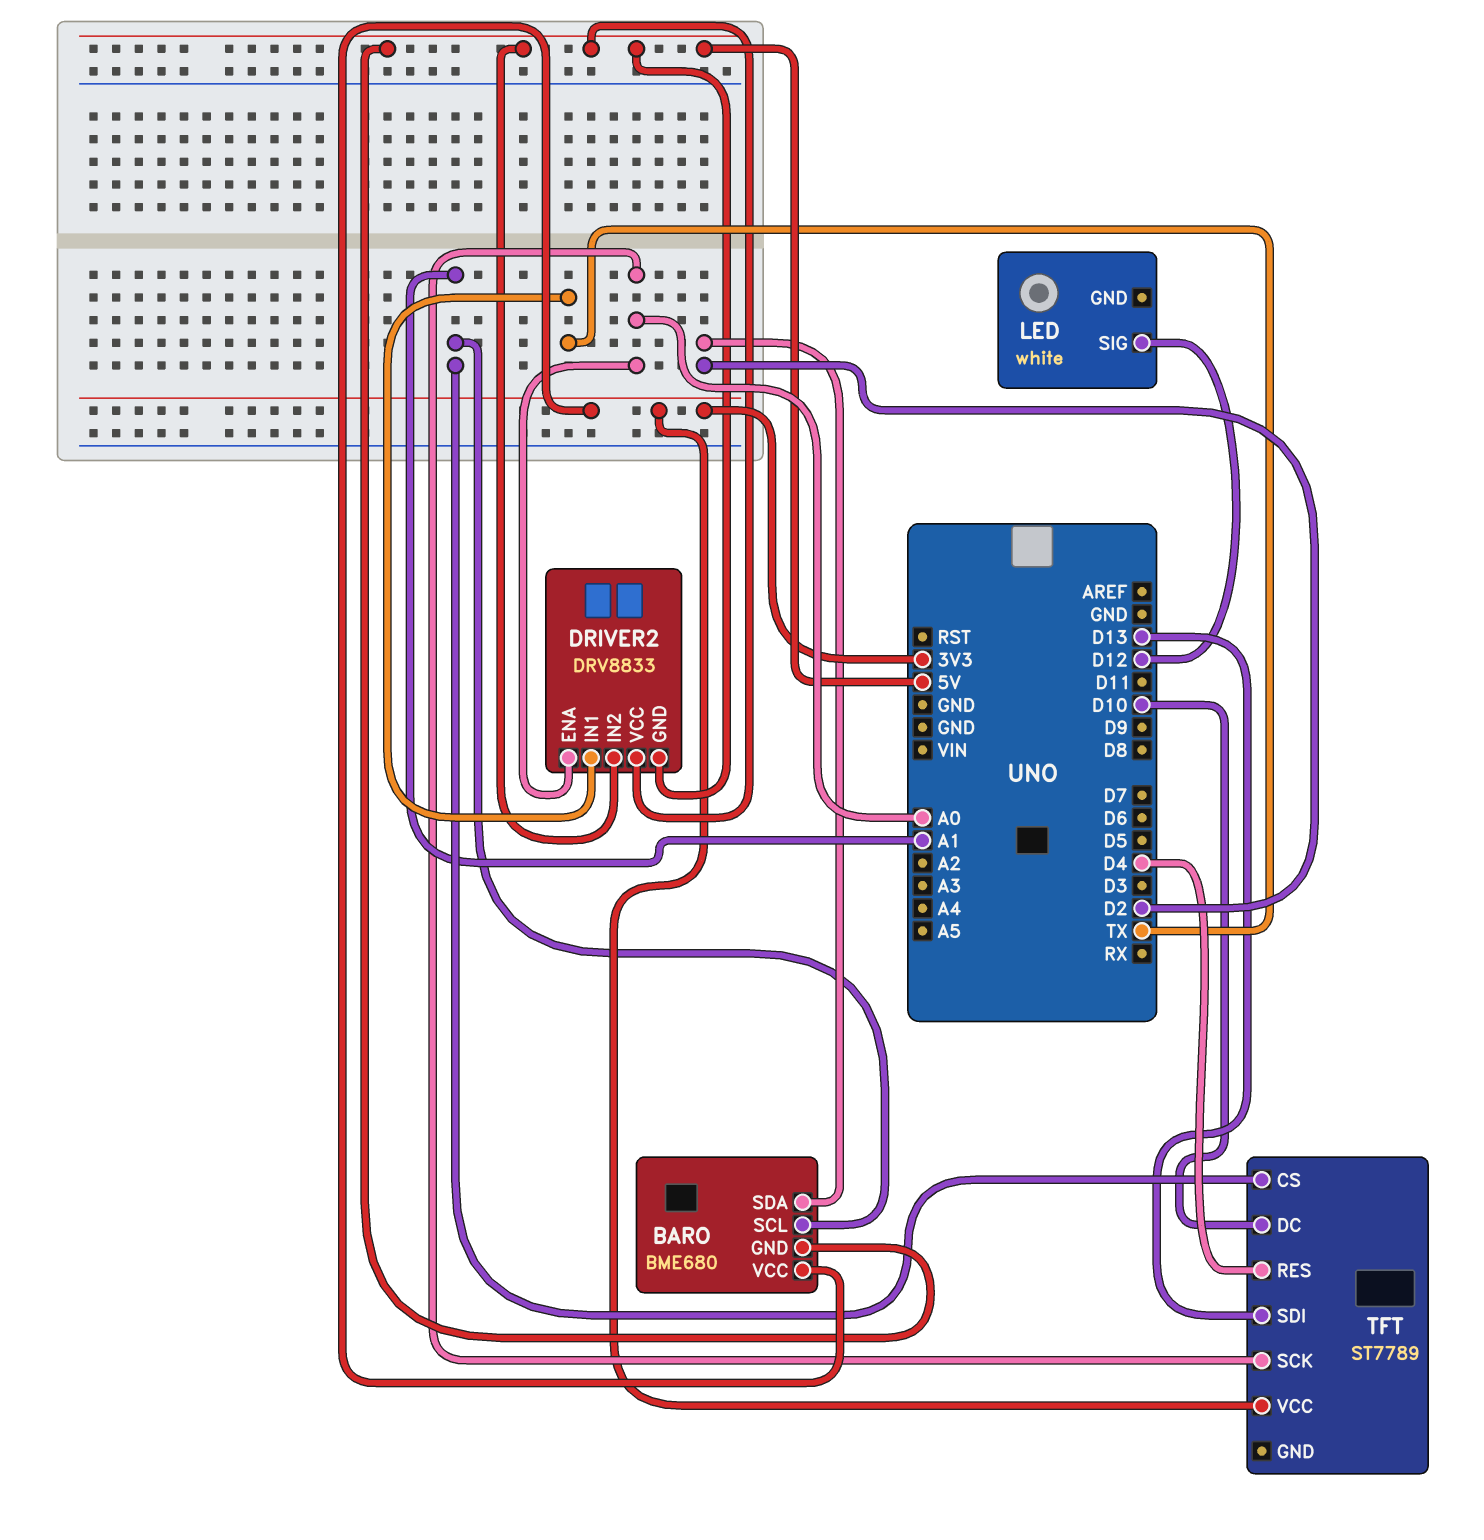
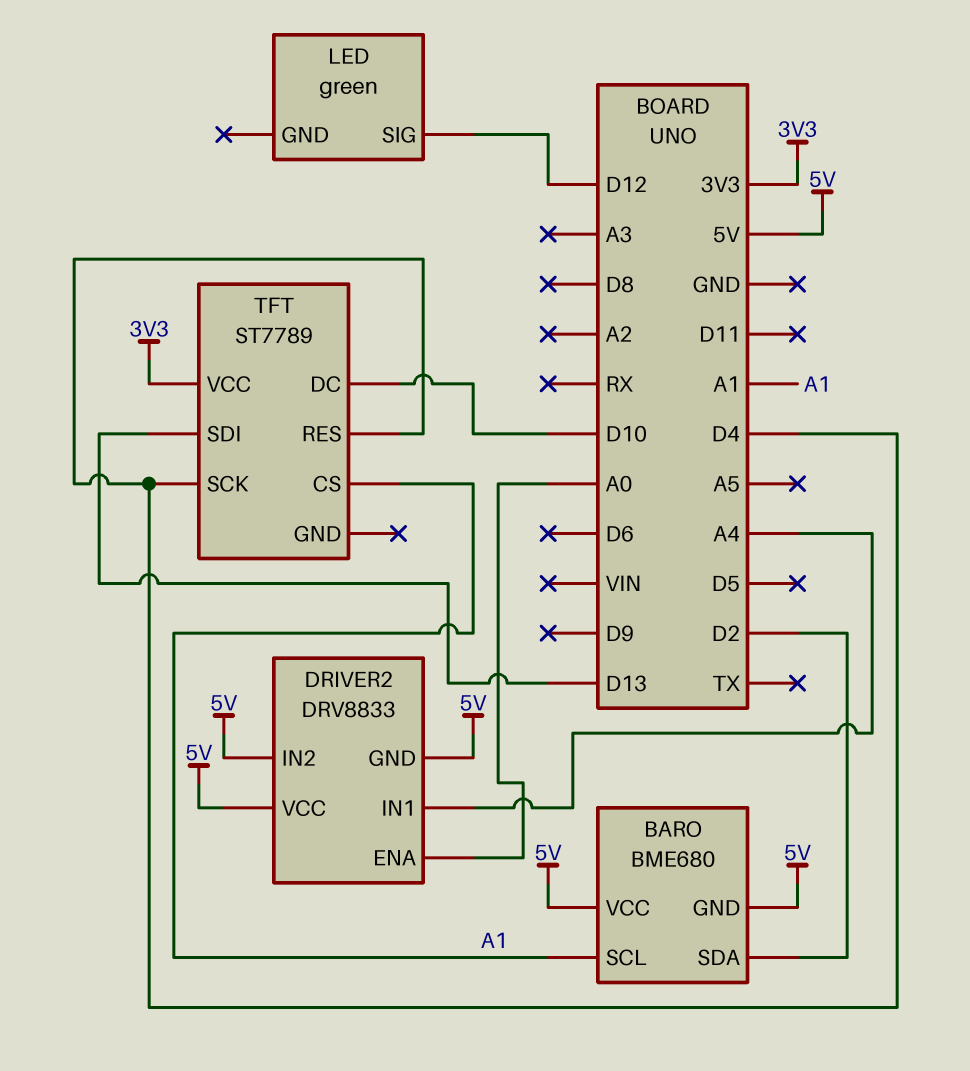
BARO pin VCC: 3V3 -> 5V
DRIVER2 pin IN1: TX -> A4
LED: white -> green
TFT pin SCK: A0 -> D4

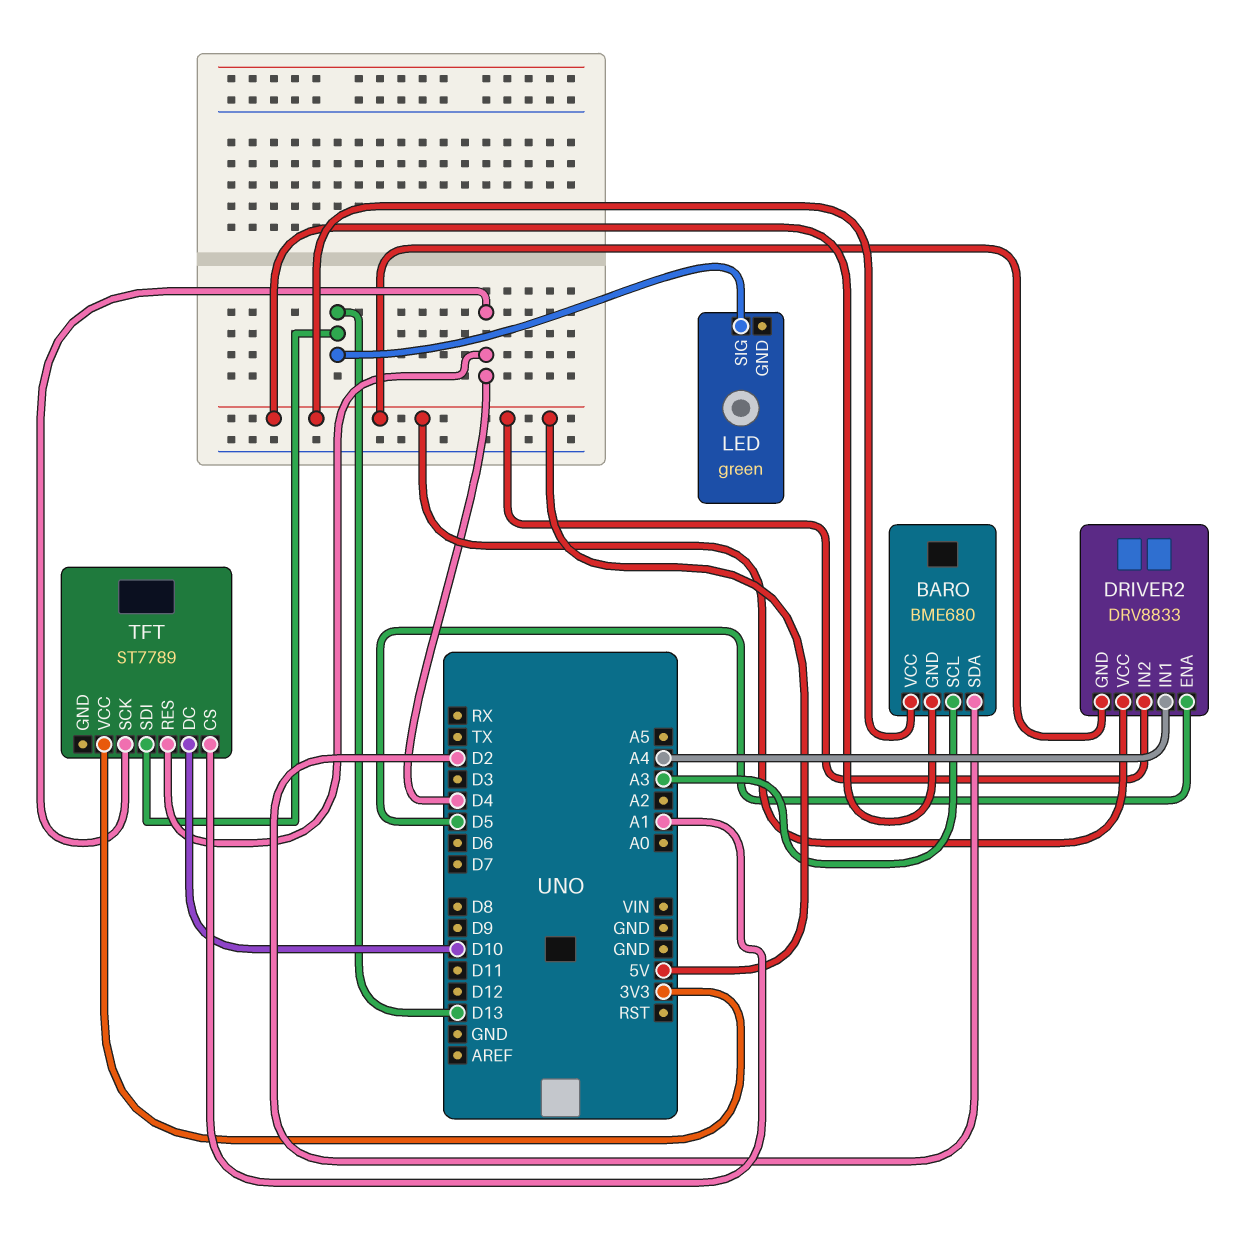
BARO pin SCL: A1 -> A3
DRIVER2 pin ENA: A0 -> D5
LED pin SIG: D12 -> D13

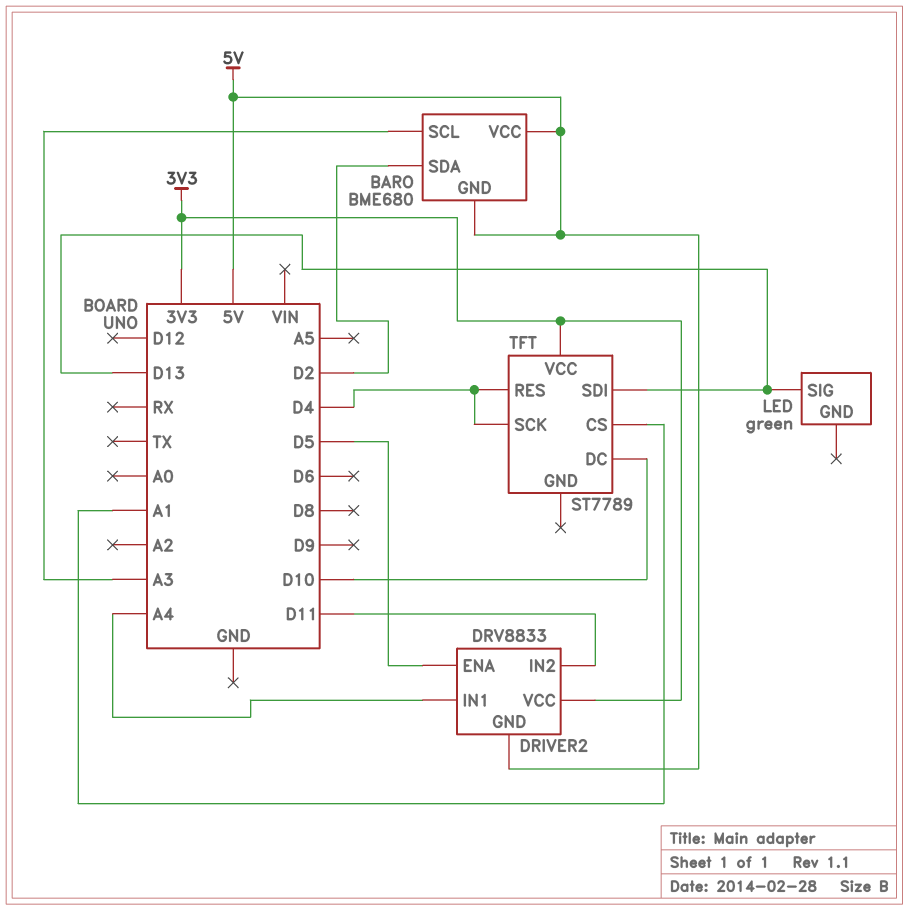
DRIVER2 pin IN2: 5V -> D11
DRIVER2 pin VCC: 5V -> 3V3

